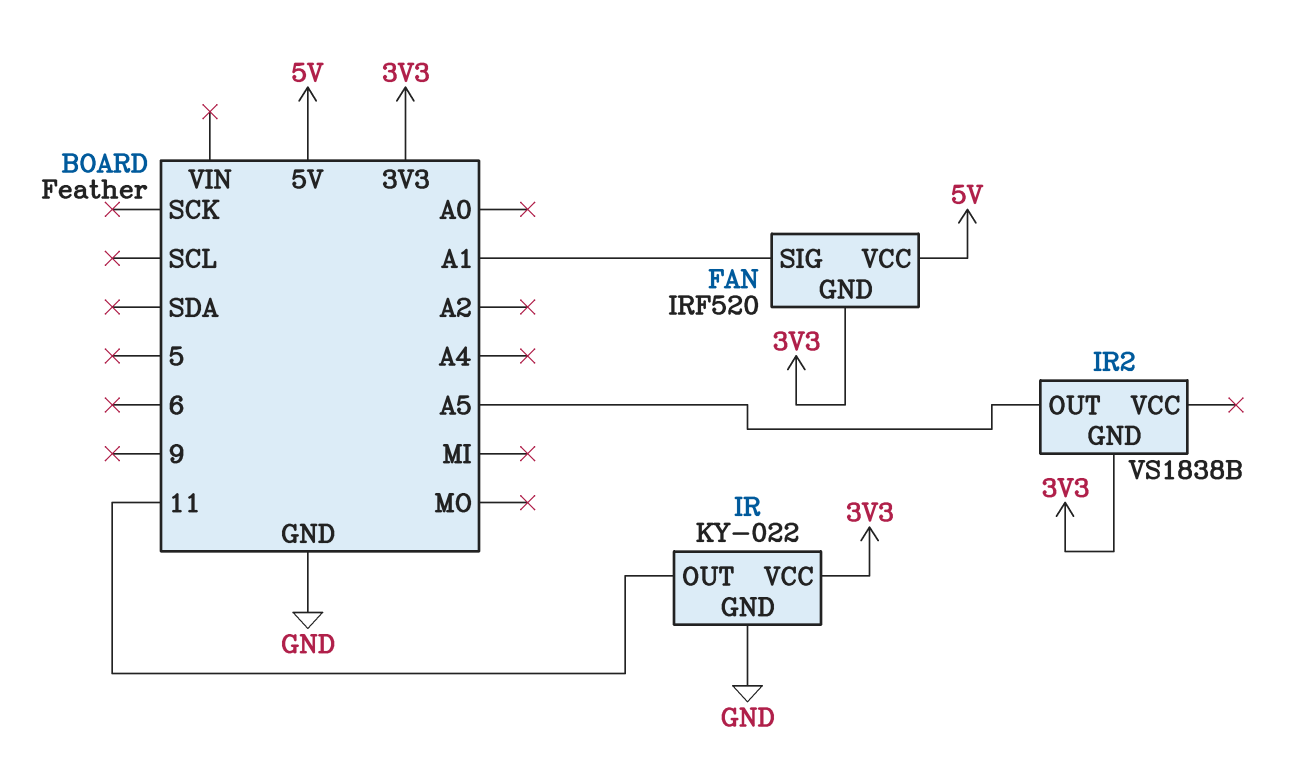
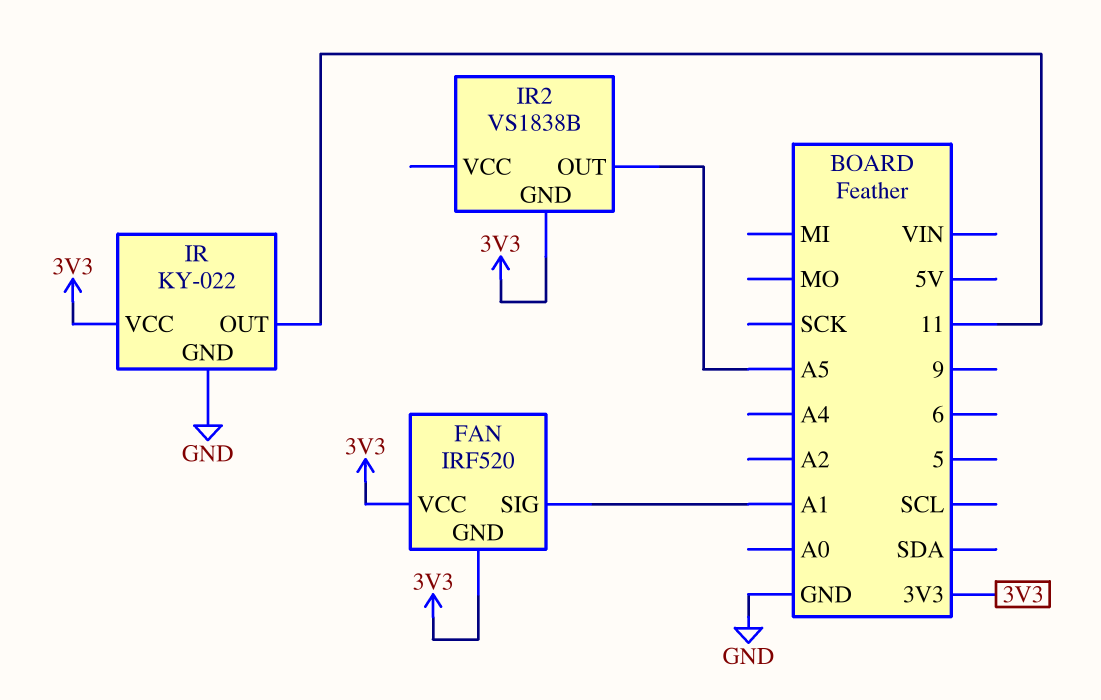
FAN pin VCC: 5V -> 3V3

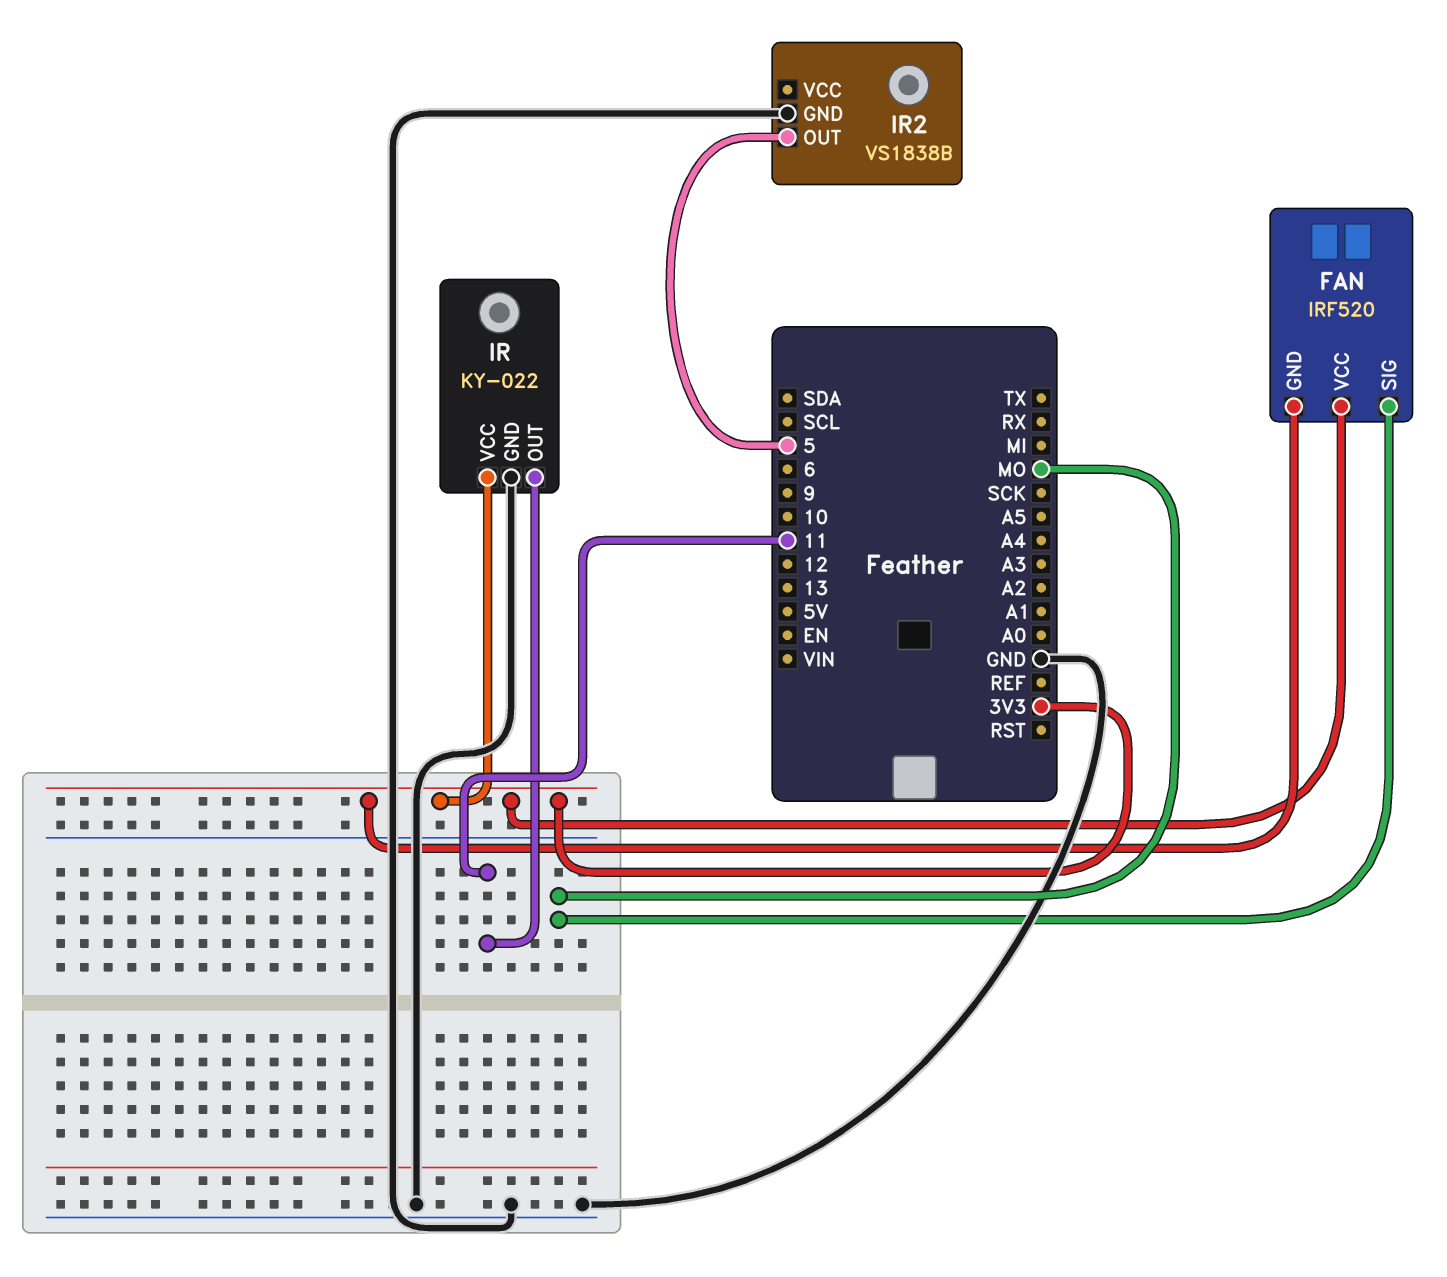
FAN pin SIG: A1 -> MO
IR2 pin GND: 3V3 -> GND
IR2 pin OUT: A5 -> 5

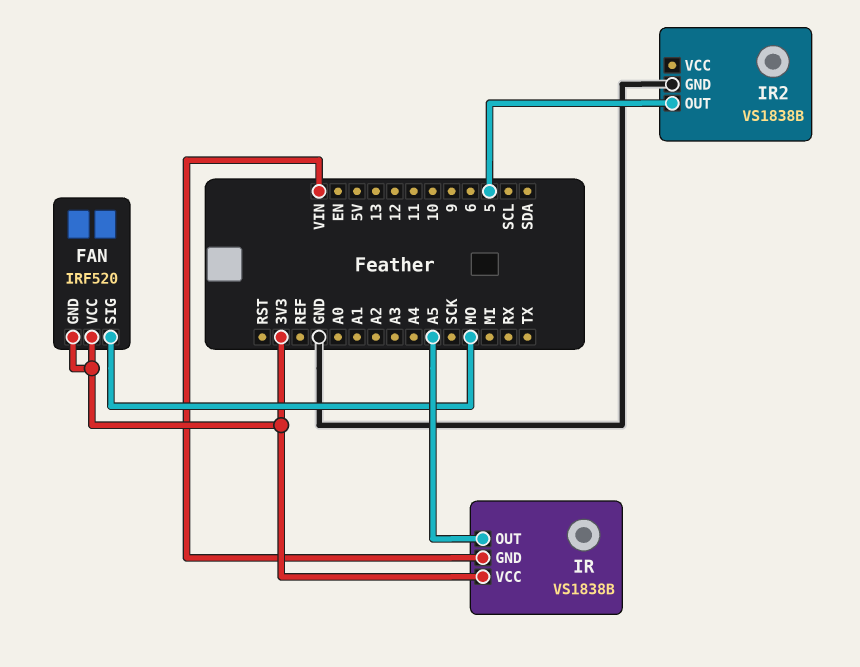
IR: KY-022 -> VS1838B
IR pin GND: GND -> VIN
IR pin OUT: 11 -> A5

